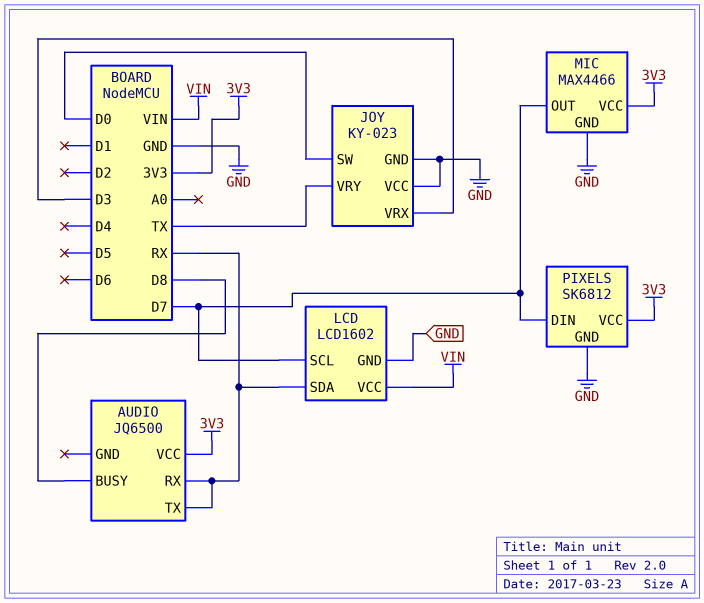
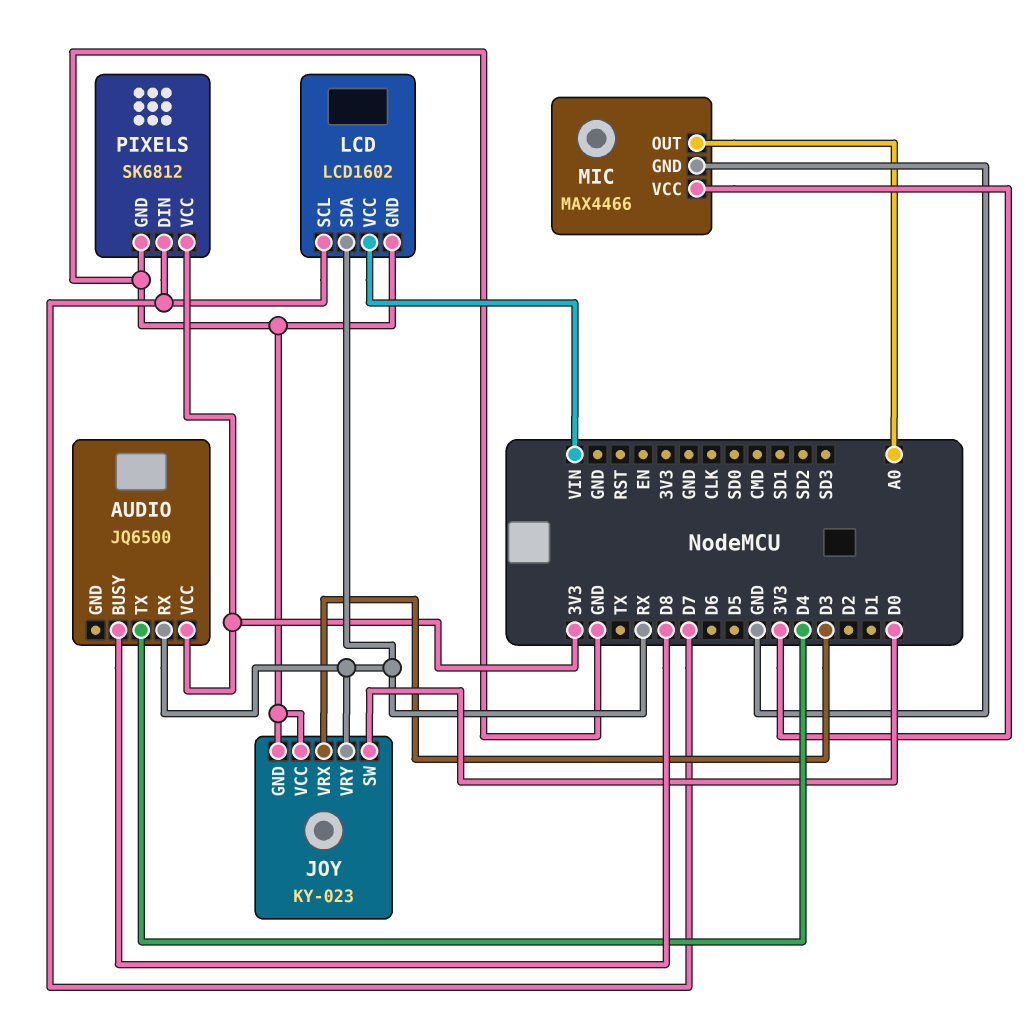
AUDIO pin TX: RX -> D4
JOY pin VRY: TX -> RX
MIC pin OUT: D7 -> A0

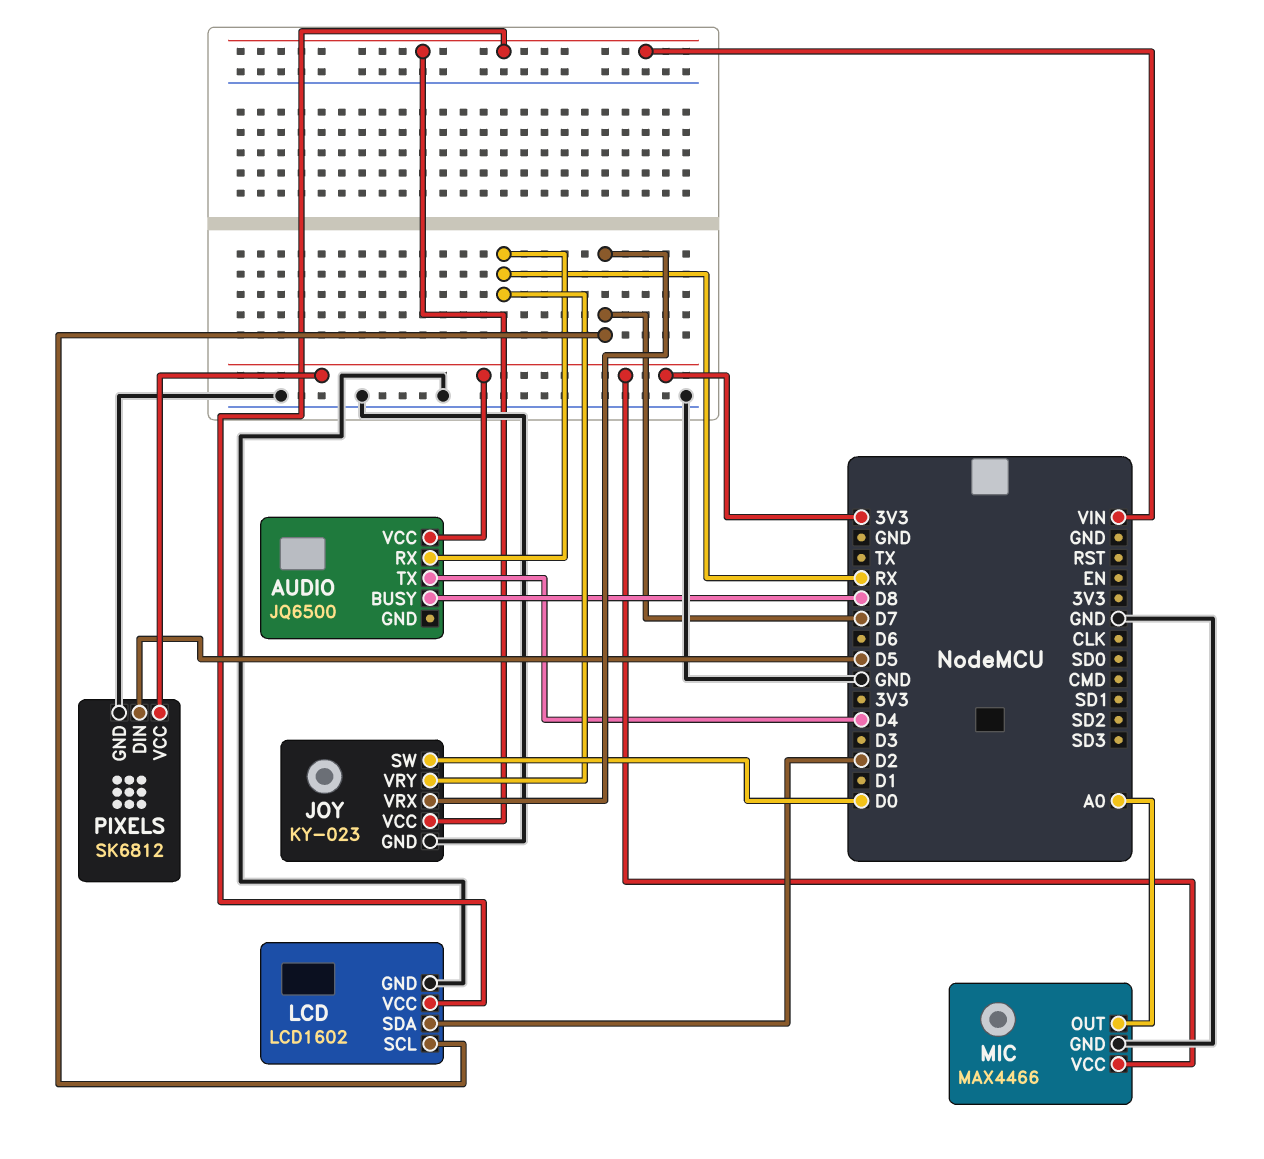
JOY pin VCC: GND -> VIN
JOY pin VRX: D3 -> D7
LCD pin SDA: RX -> D2
PIXELS pin DIN: D7 -> D5

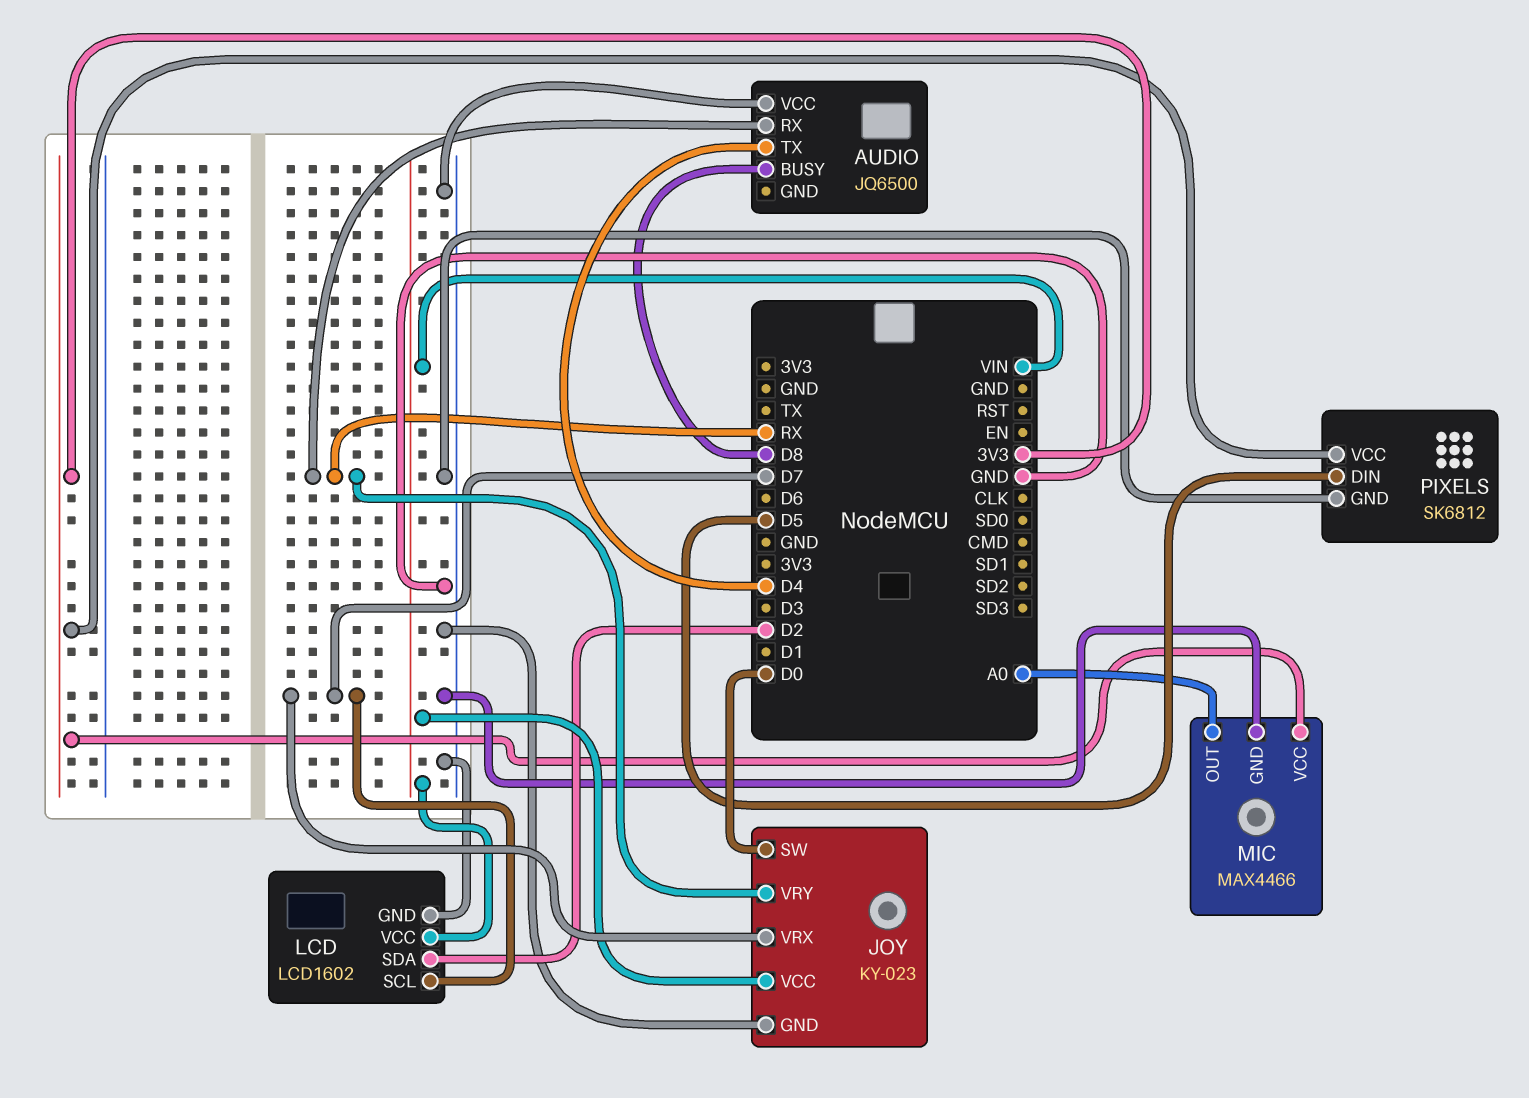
AUDIO pin VCC: 3V3 -> GND

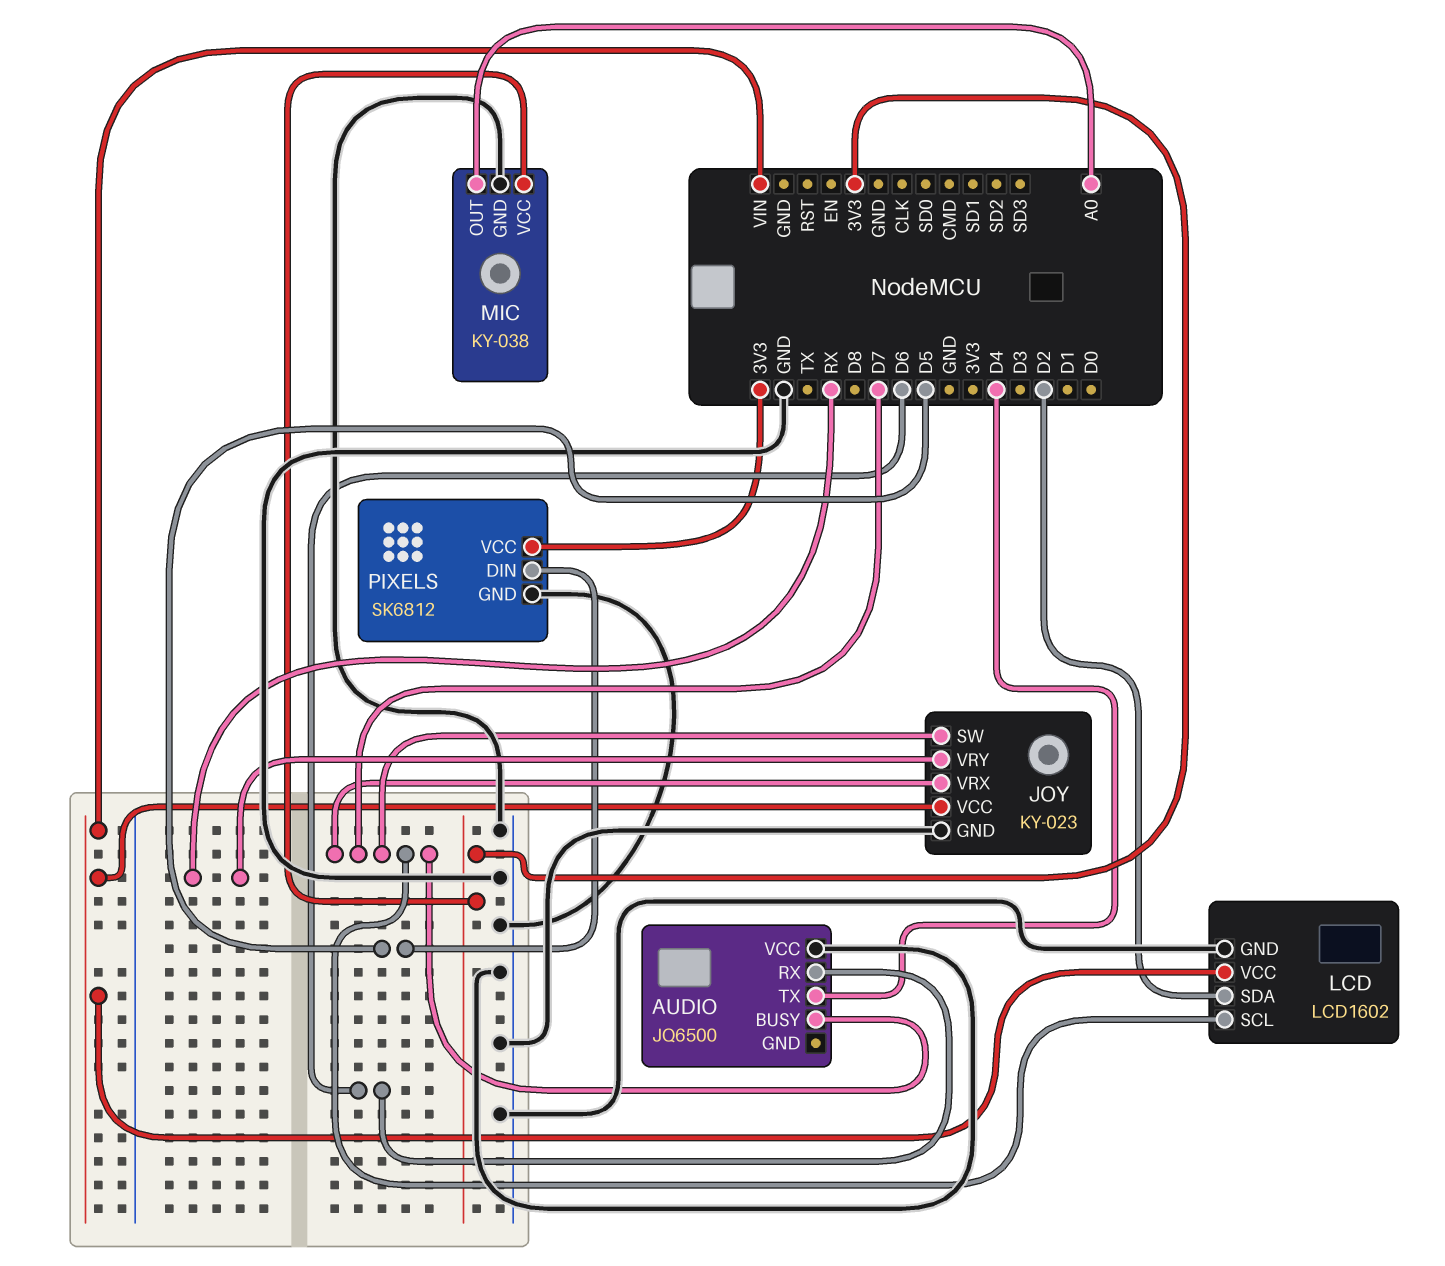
AUDIO pin BUSY: D8 -> D7
AUDIO pin RX: RX -> D6
JOY pin SW: D0 -> D7
MIC: MAX4466 -> KY-038

